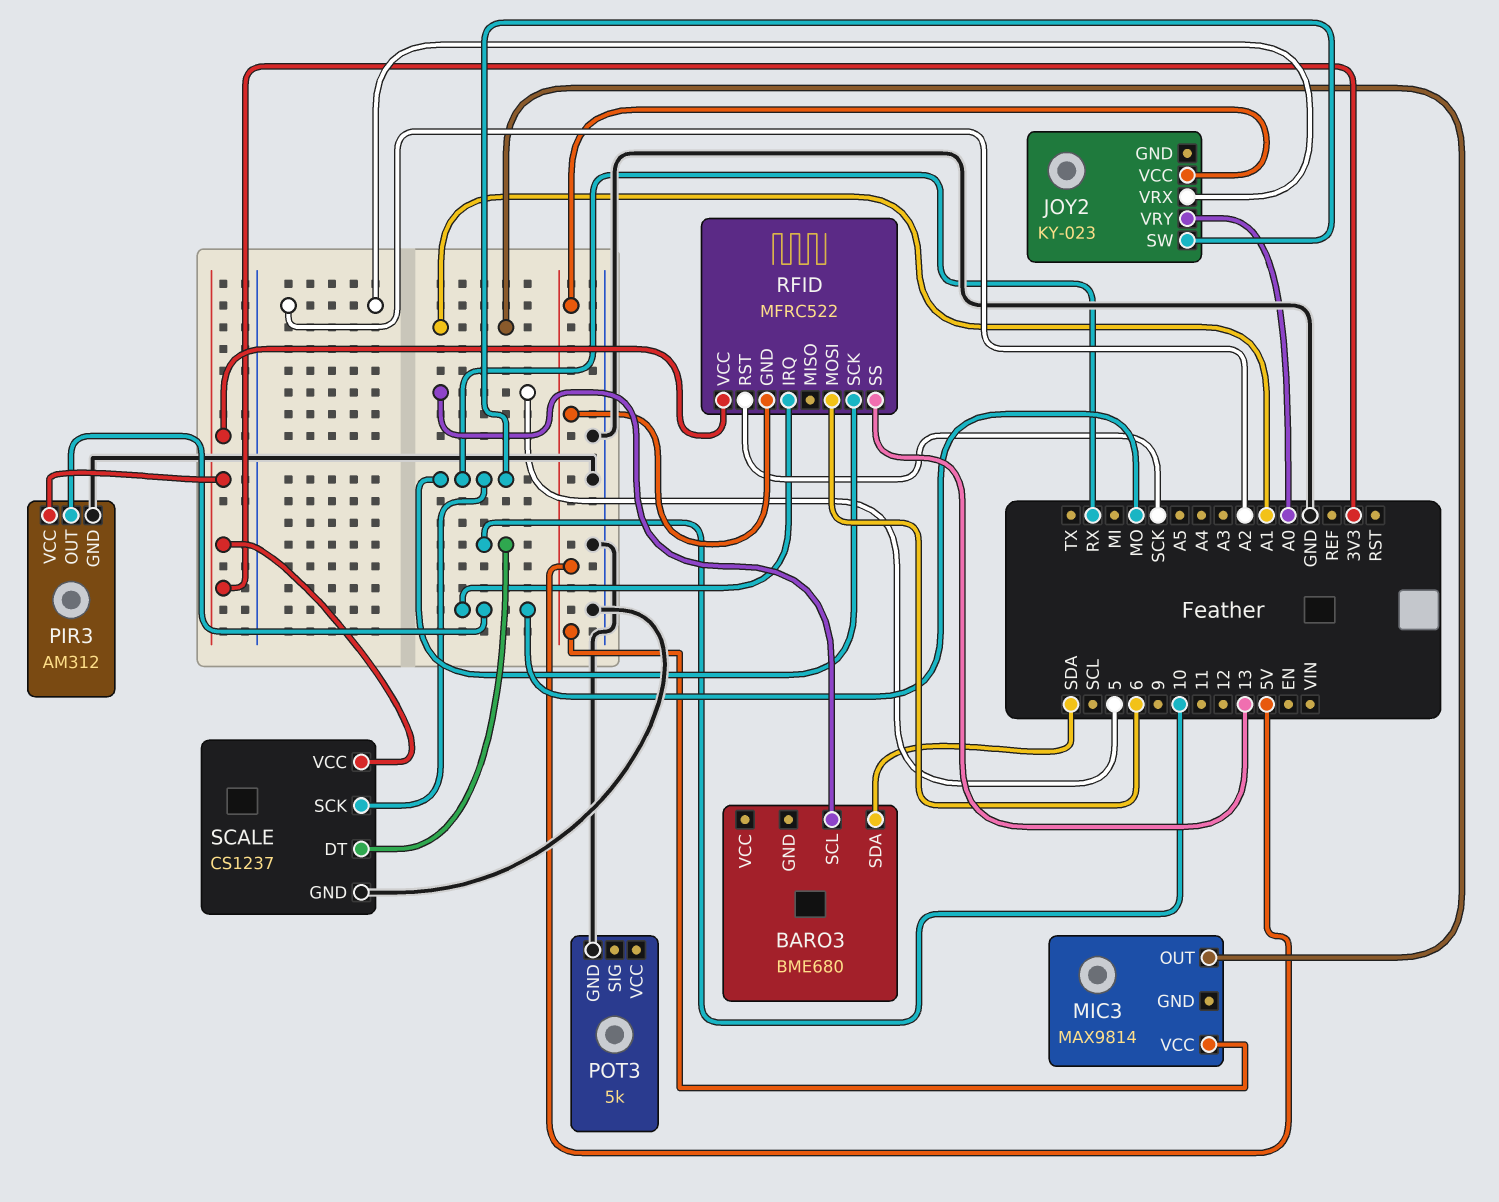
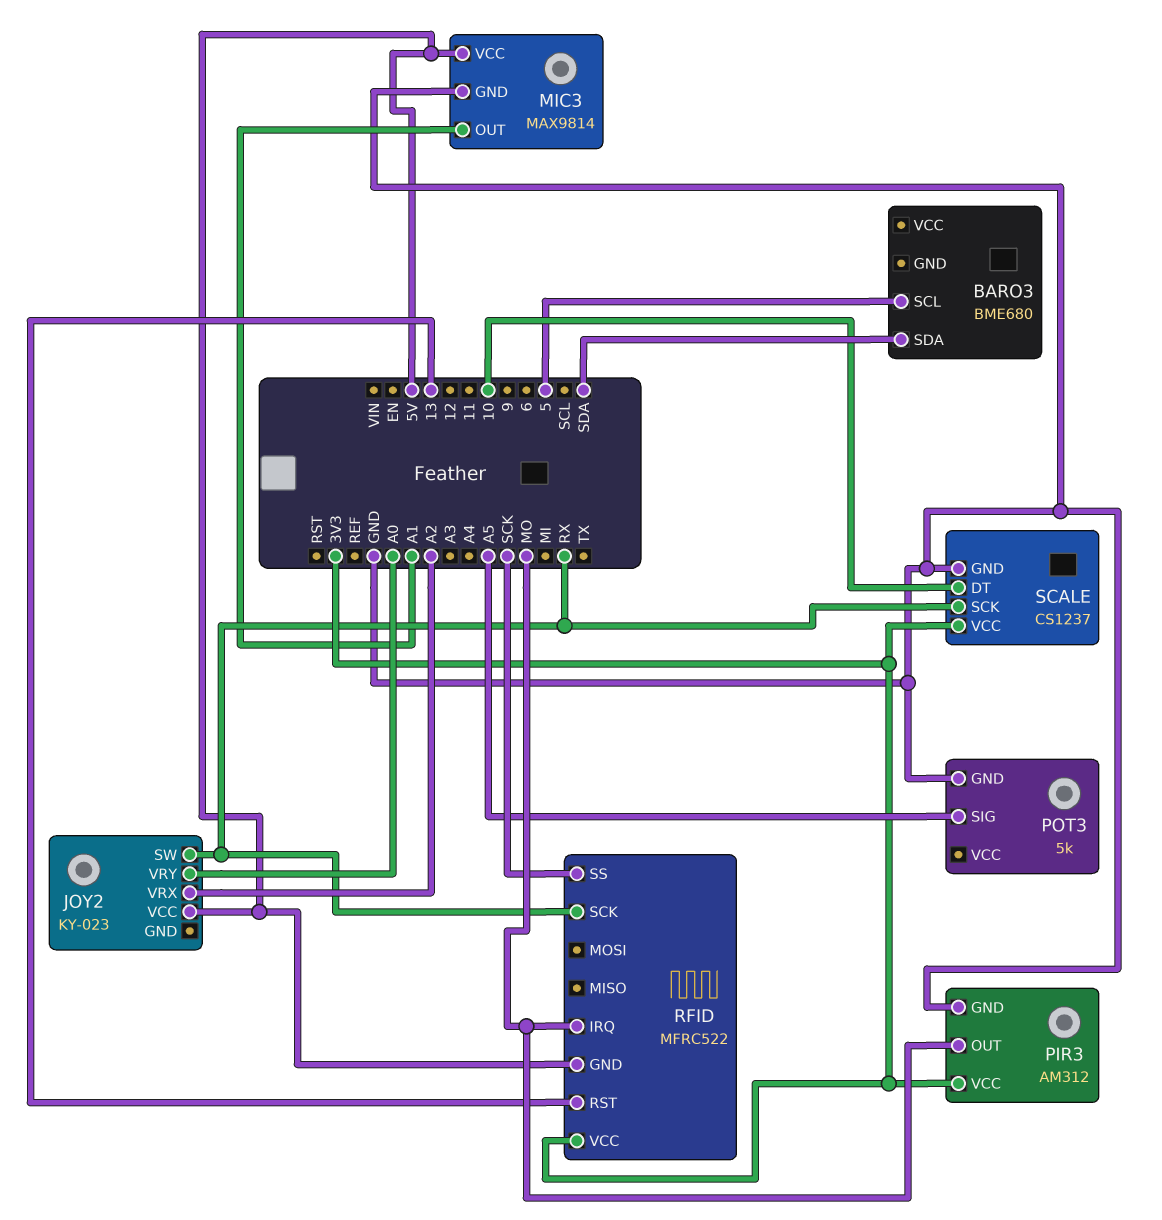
MIC3 pin GND: none -> GND
POT3 pin SIG: none -> A5
RFID pin MOSI: 6 -> none
RFID pin RST: SCK -> 13
RFID pin SS: 13 -> SCK

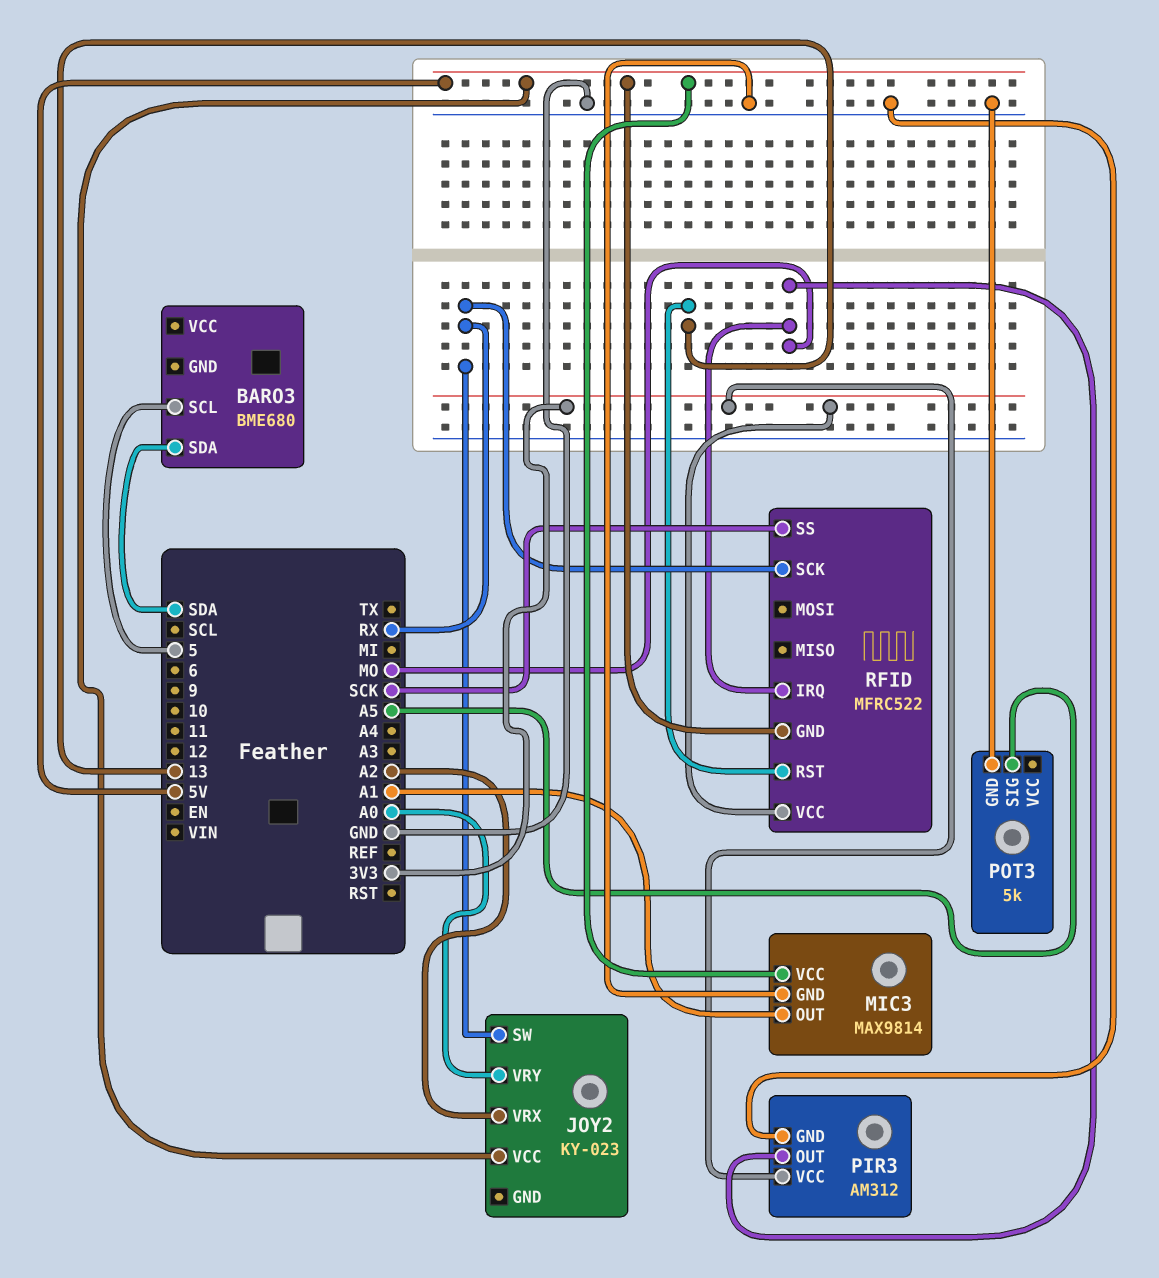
SCALE: CS1237 -> none
SCALE pin DT: 10 -> none
SCALE pin GND: GND -> none
SCALE pin SCK: RX -> none
SCALE pin VCC: 3V3 -> none

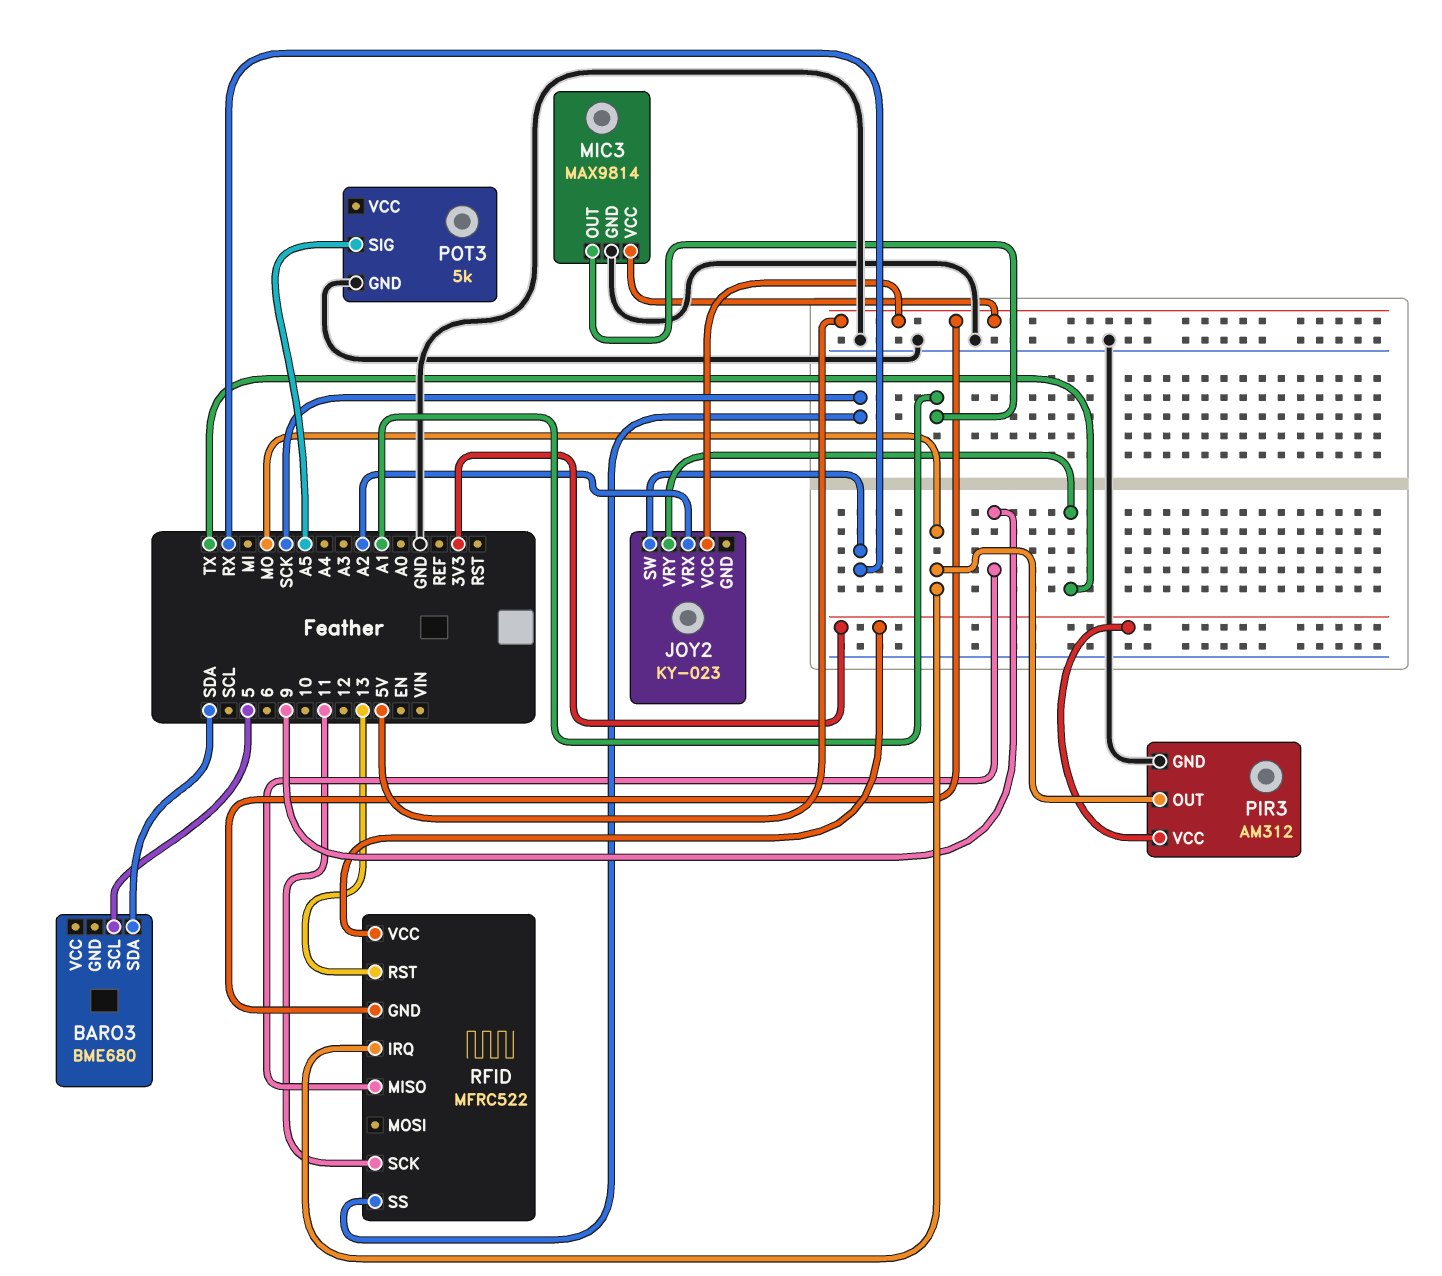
JOY2 pin VRY: A0 -> TX
RFID pin MISO: none -> 9
RFID pin SCK: RX -> 11

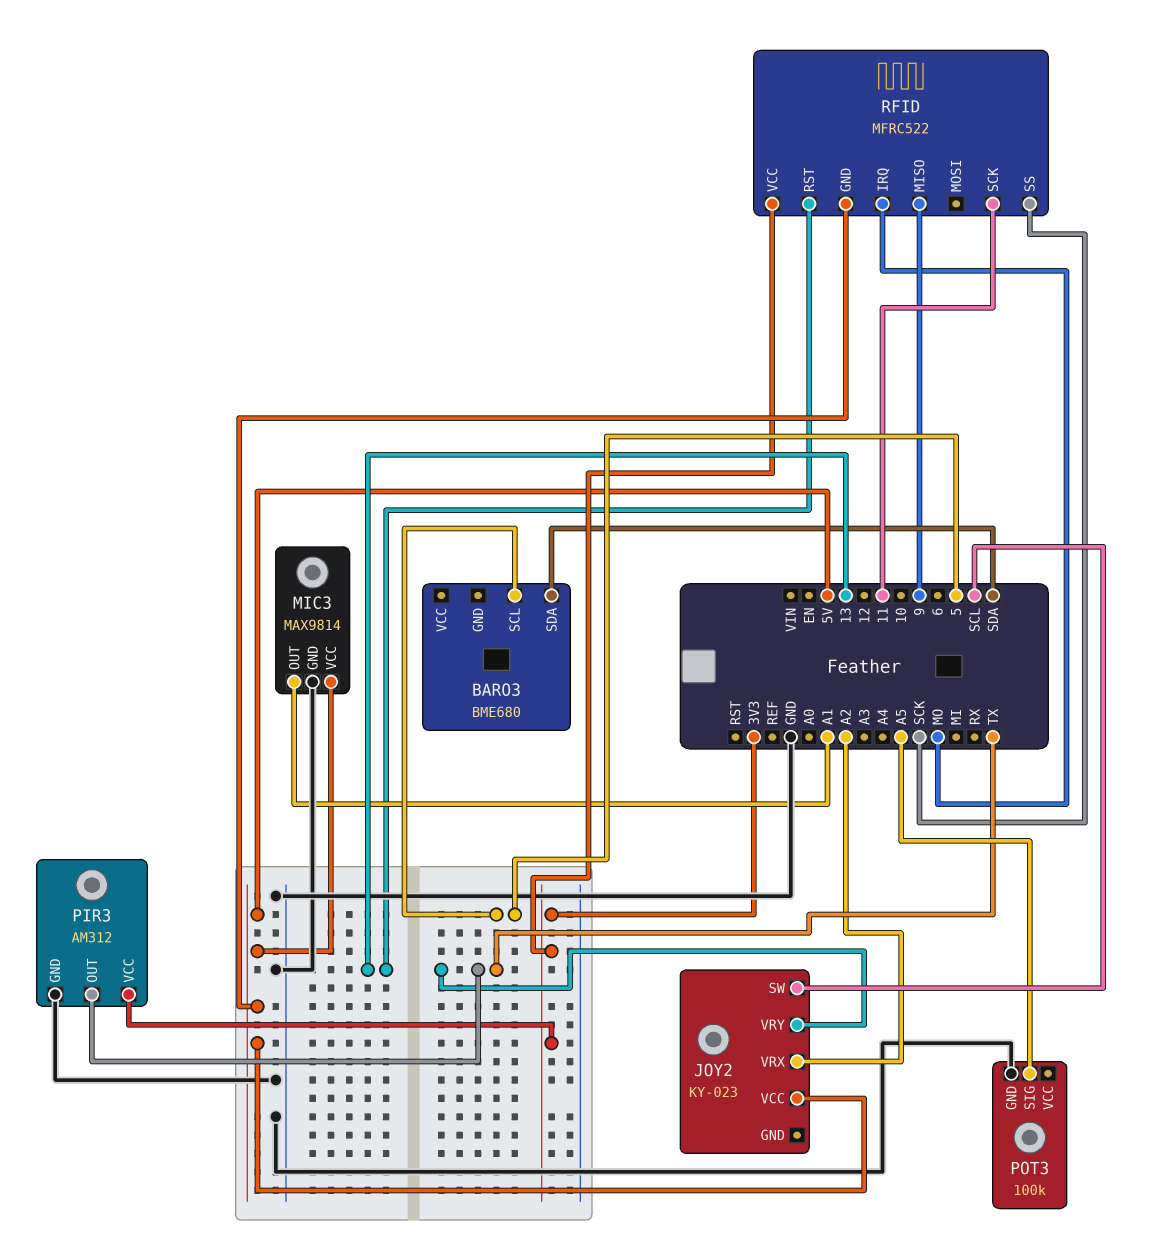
JOY2 pin SW: RX -> SCL
PIR3 pin OUT: MO -> TX
POT3: 5k -> 100k

